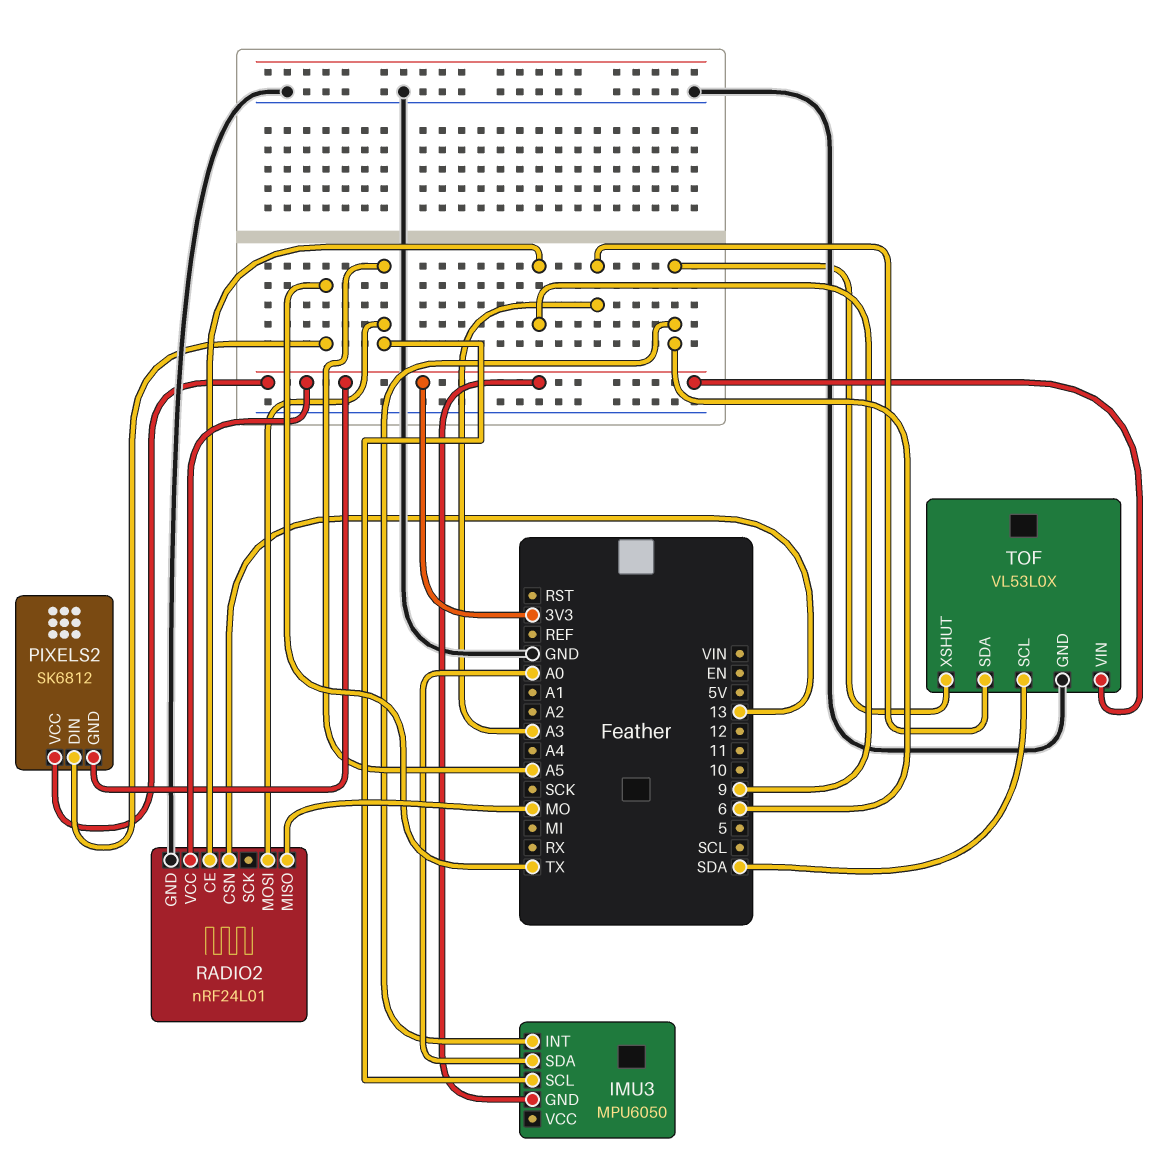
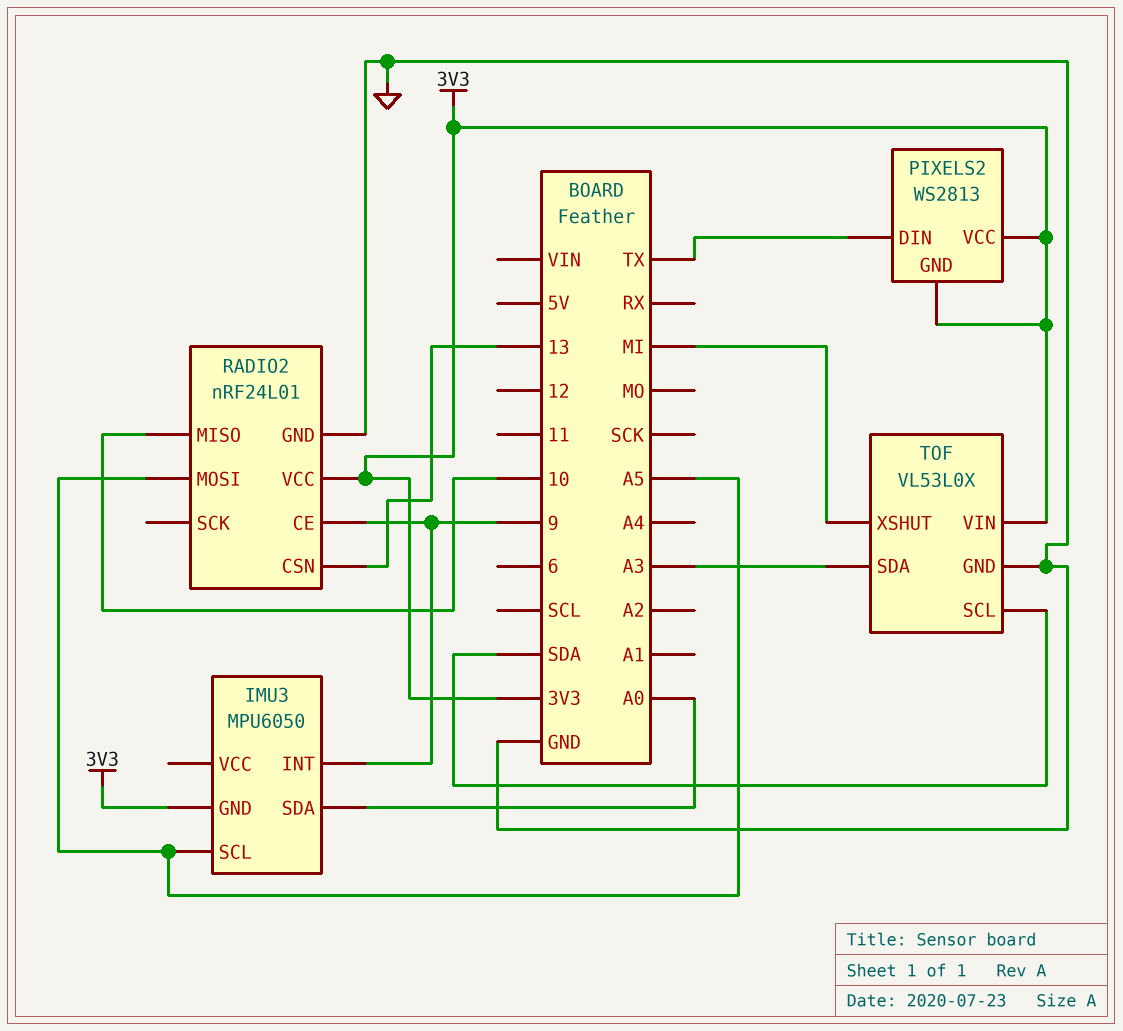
IMU3 pin INT: 6 -> 9
PIXELS2: SK6812 -> WS2813
RADIO2 pin MISO: MO -> 10
TOF pin XSHUT: 6 -> MI

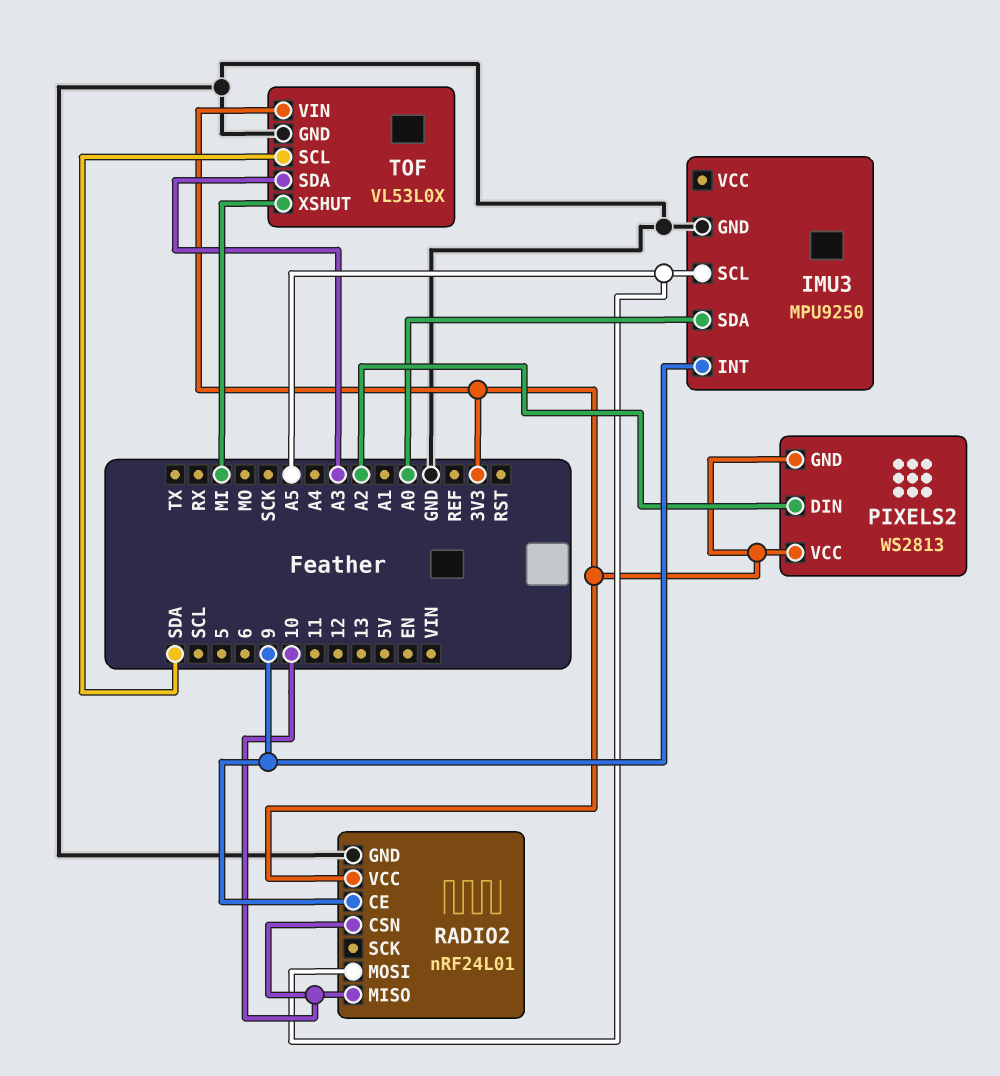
IMU3: MPU6050 -> MPU9250
IMU3 pin GND: 3V3 -> GND
PIXELS2 pin DIN: TX -> A2
RADIO2 pin CSN: 13 -> 10

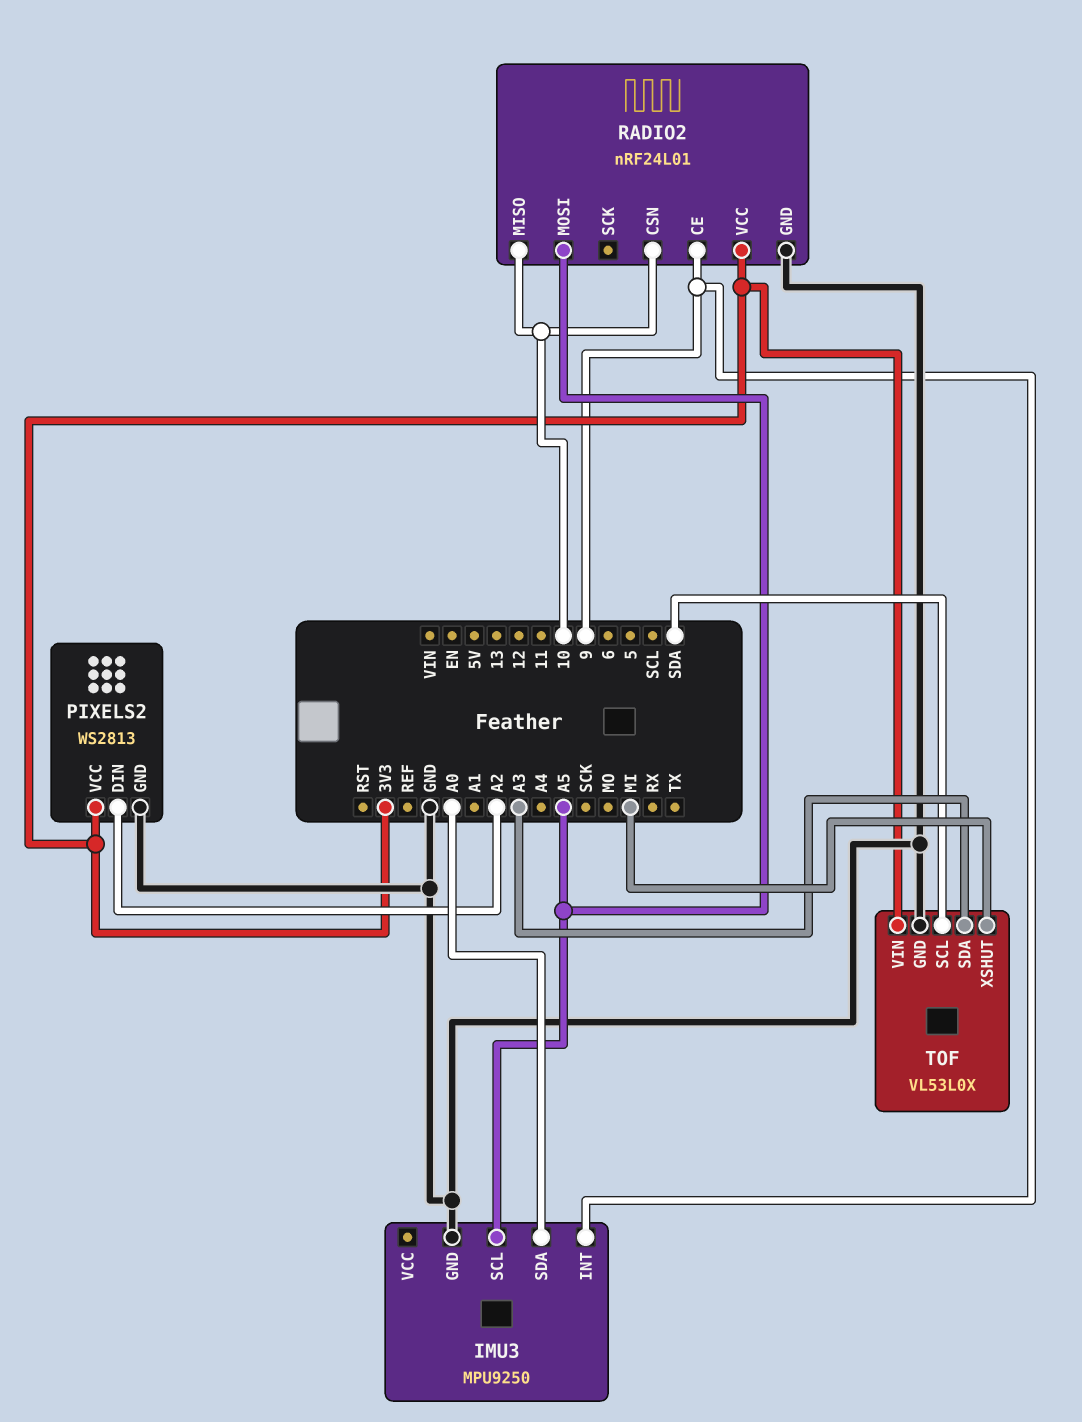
PIXELS2 pin GND: 3V3 -> GND

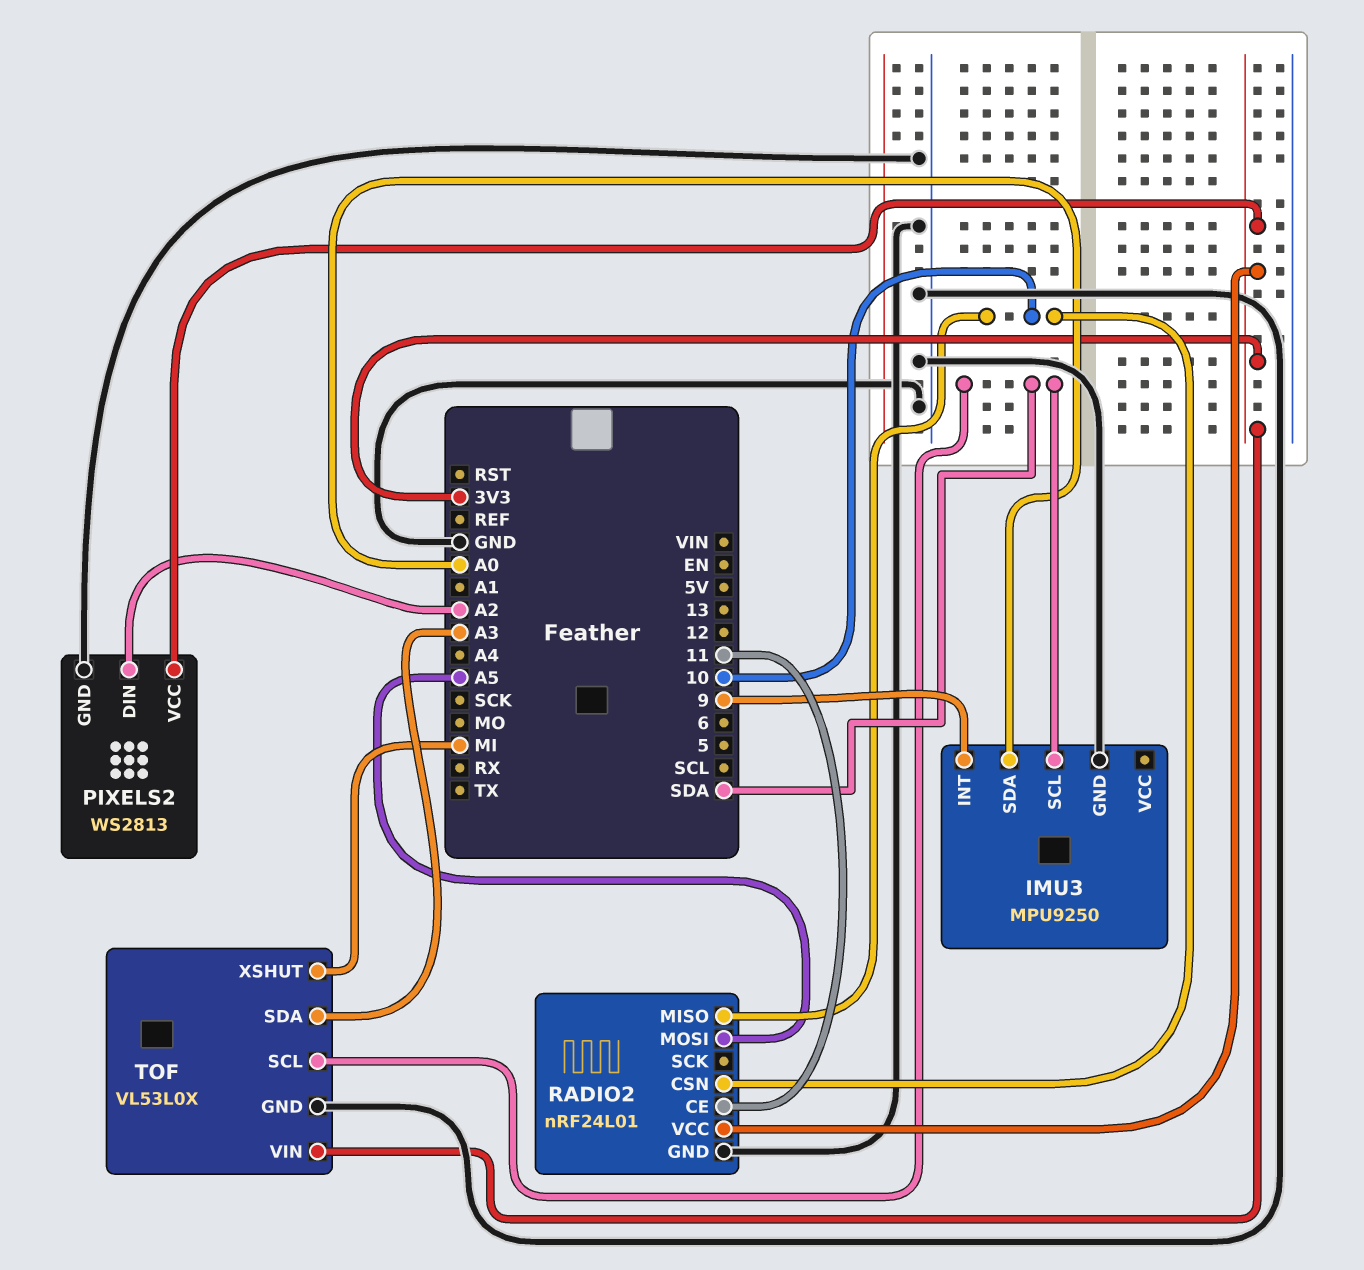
IMU3 pin SCL: A5 -> SDA
RADIO2 pin CE: 9 -> 11

